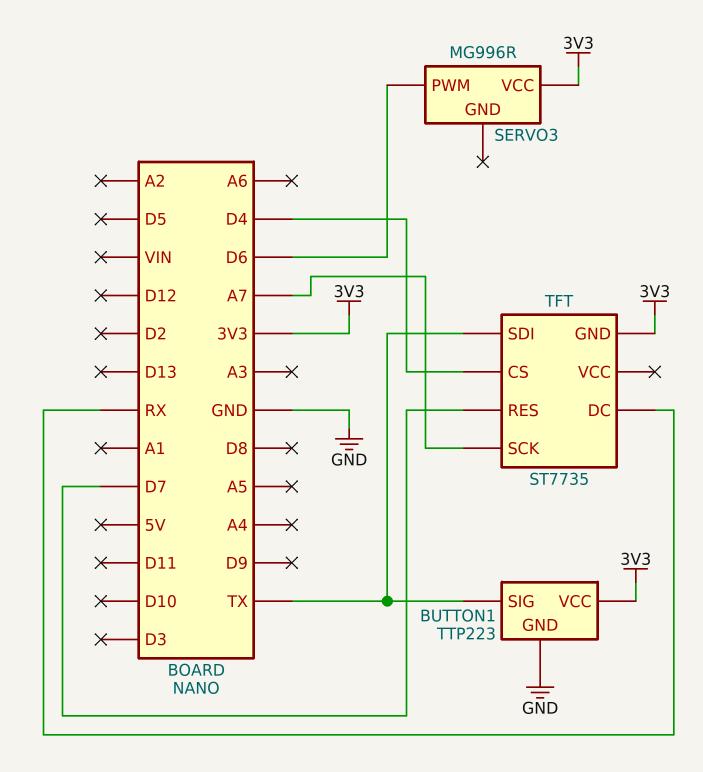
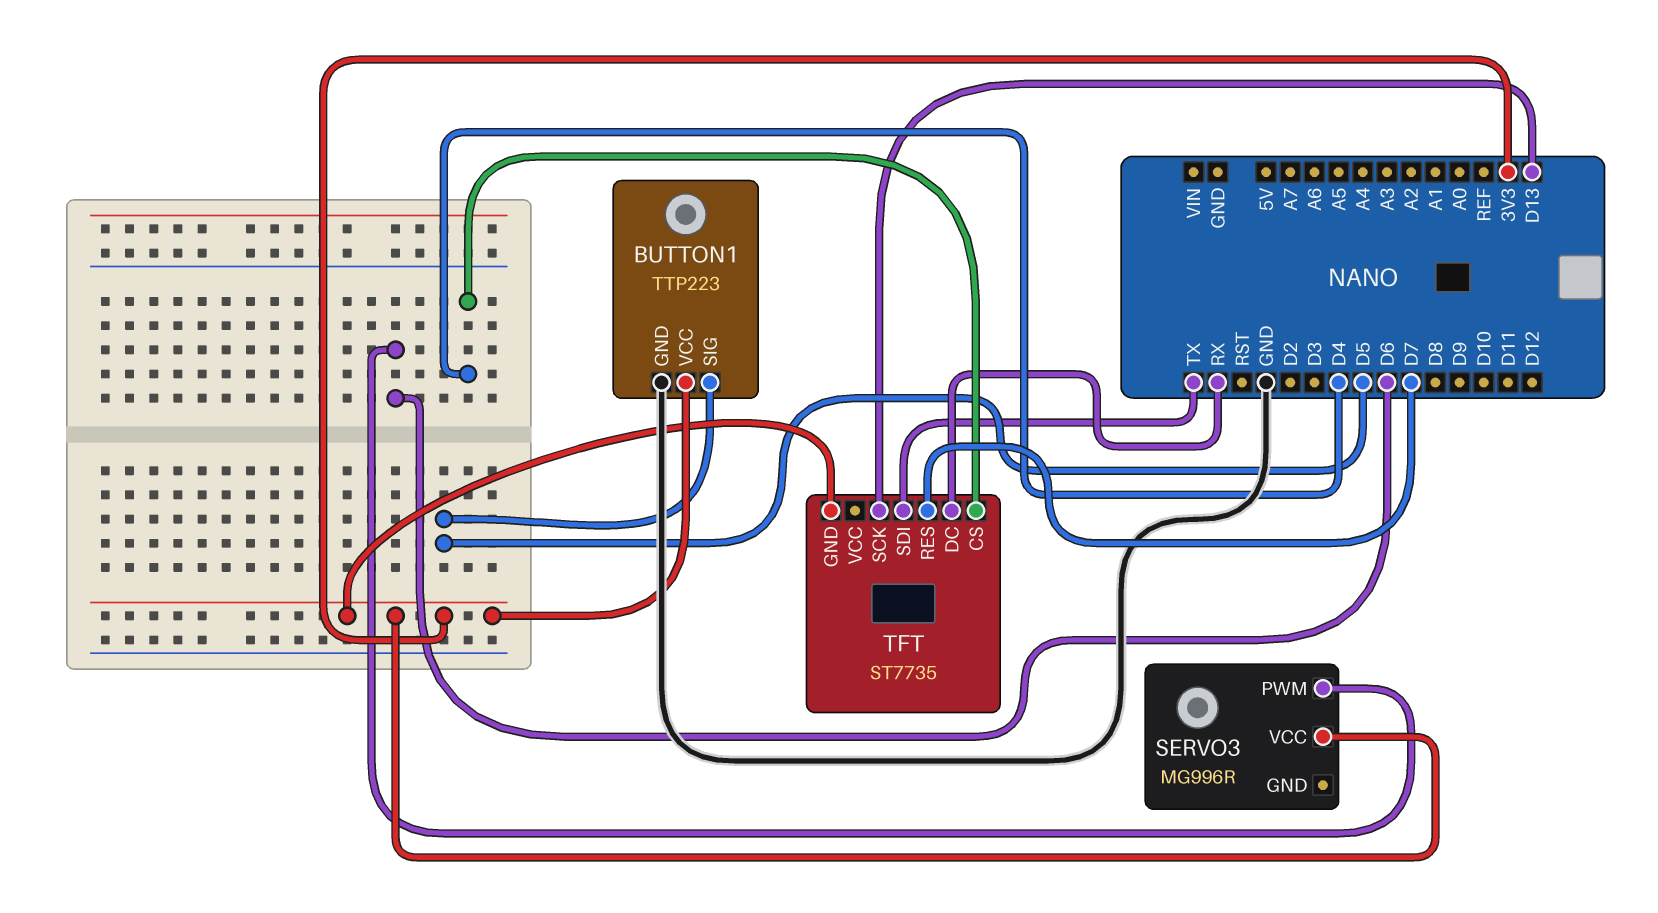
BUTTON1 pin SIG: TX -> D5
TFT pin SCK: A7 -> D13

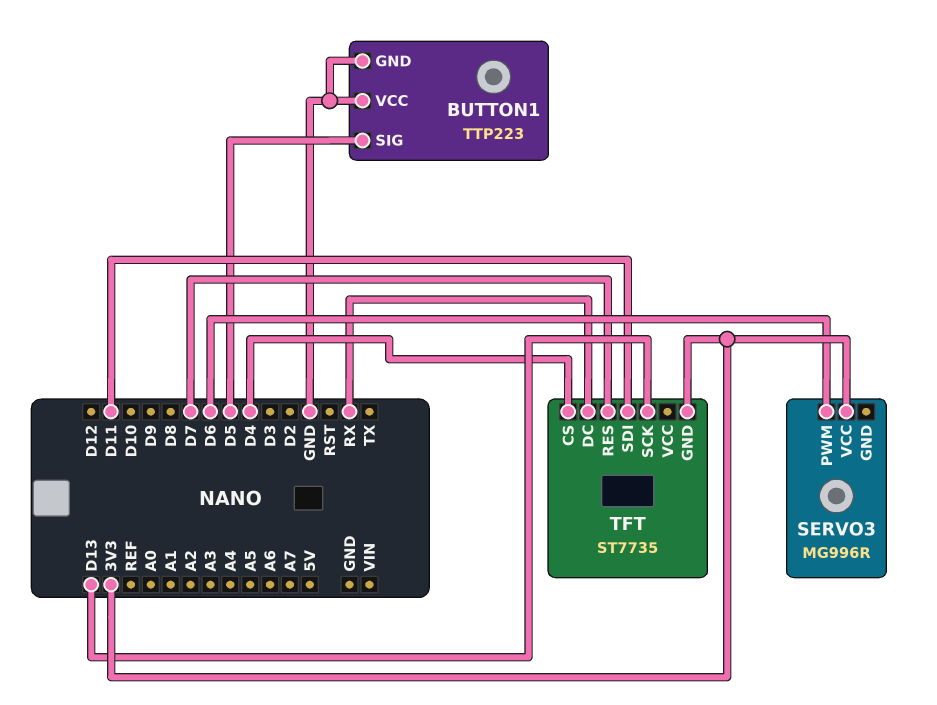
BUTTON1 pin VCC: 3V3 -> GND
TFT pin SDI: TX -> D11

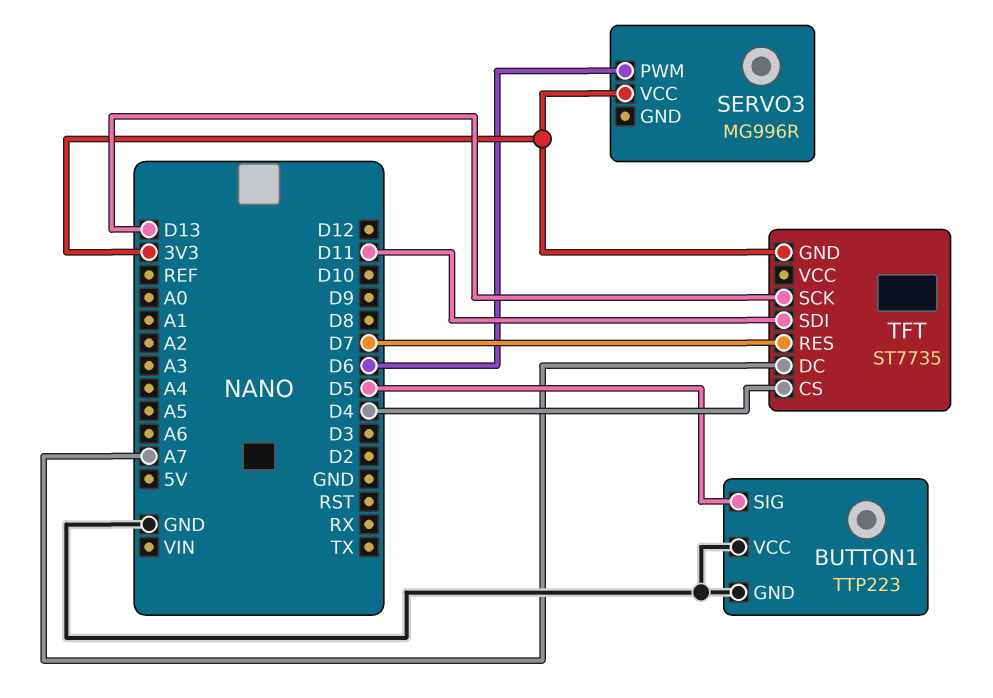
TFT pin DC: RX -> A7

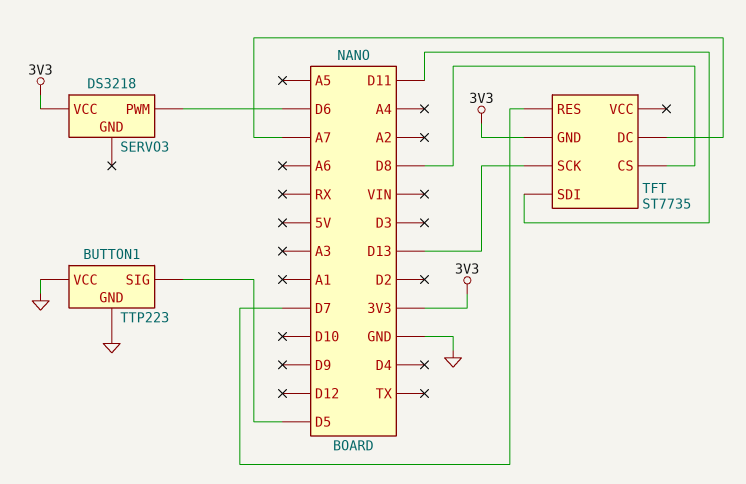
SERVO3: MG996R -> DS3218
TFT pin CS: D4 -> D8

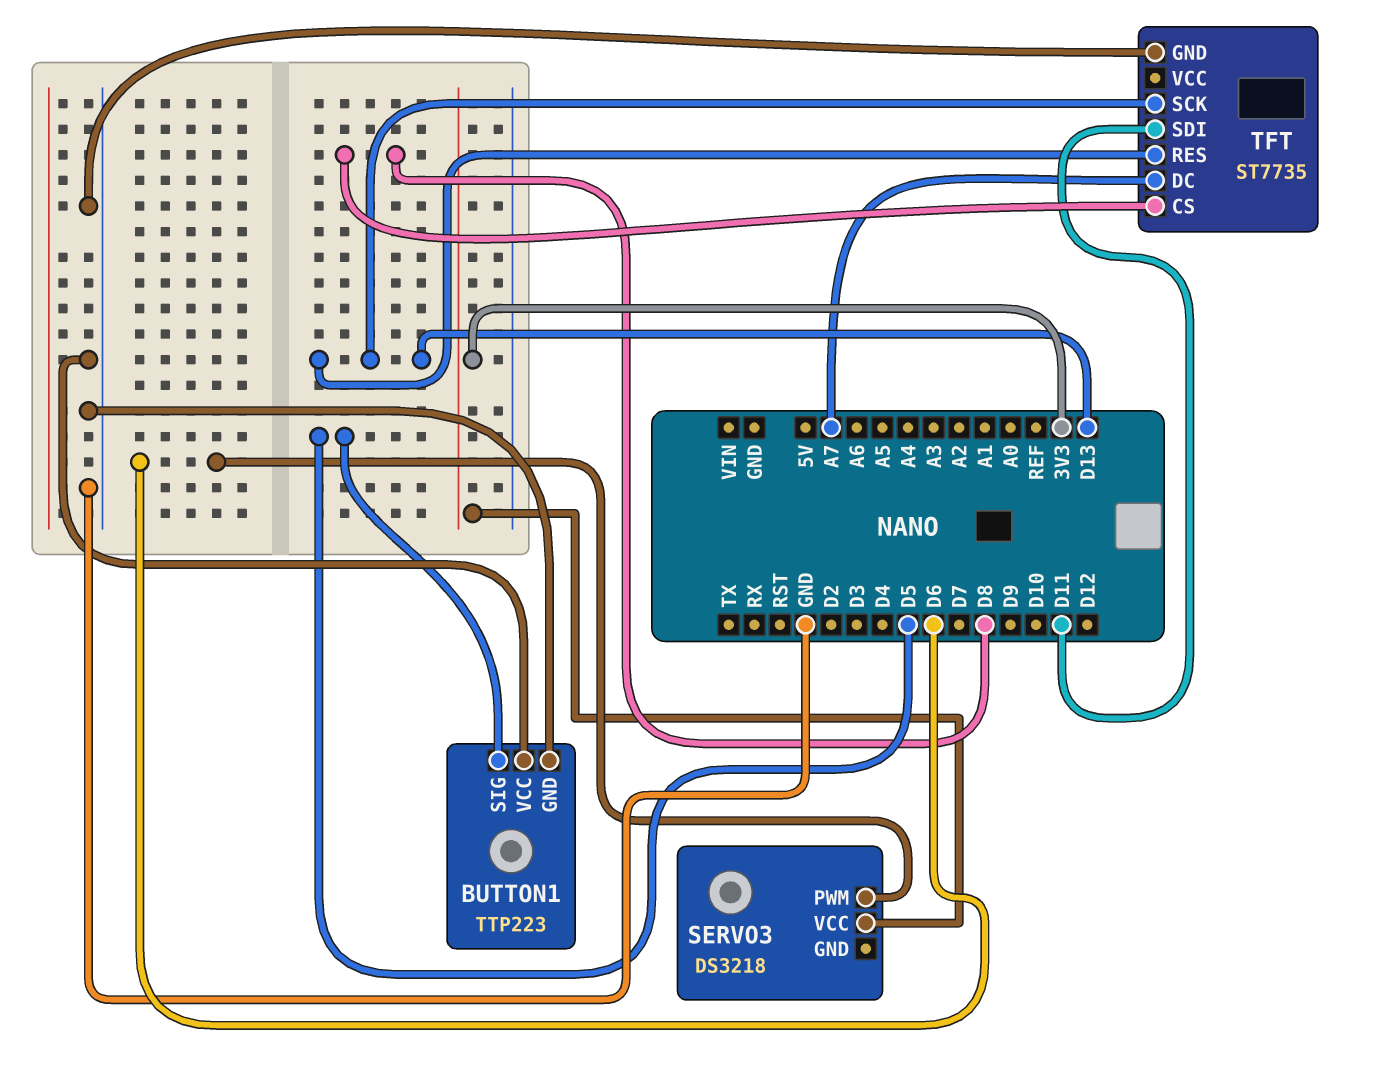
TFT pin GND: 3V3 -> GND
TFT pin RES: D7 -> D13

